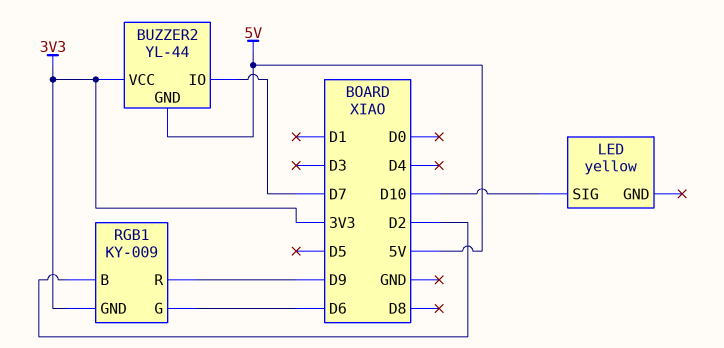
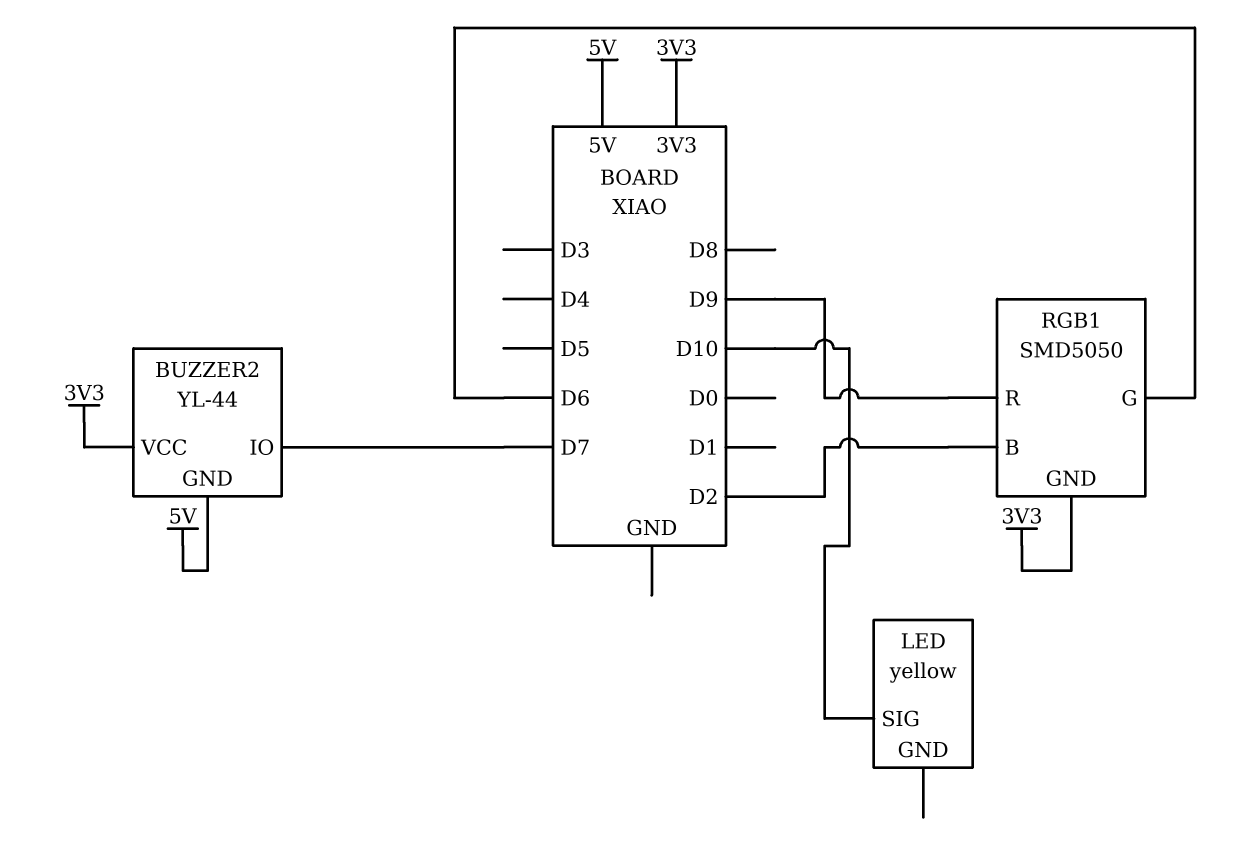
RGB1: KY-009 -> SMD5050

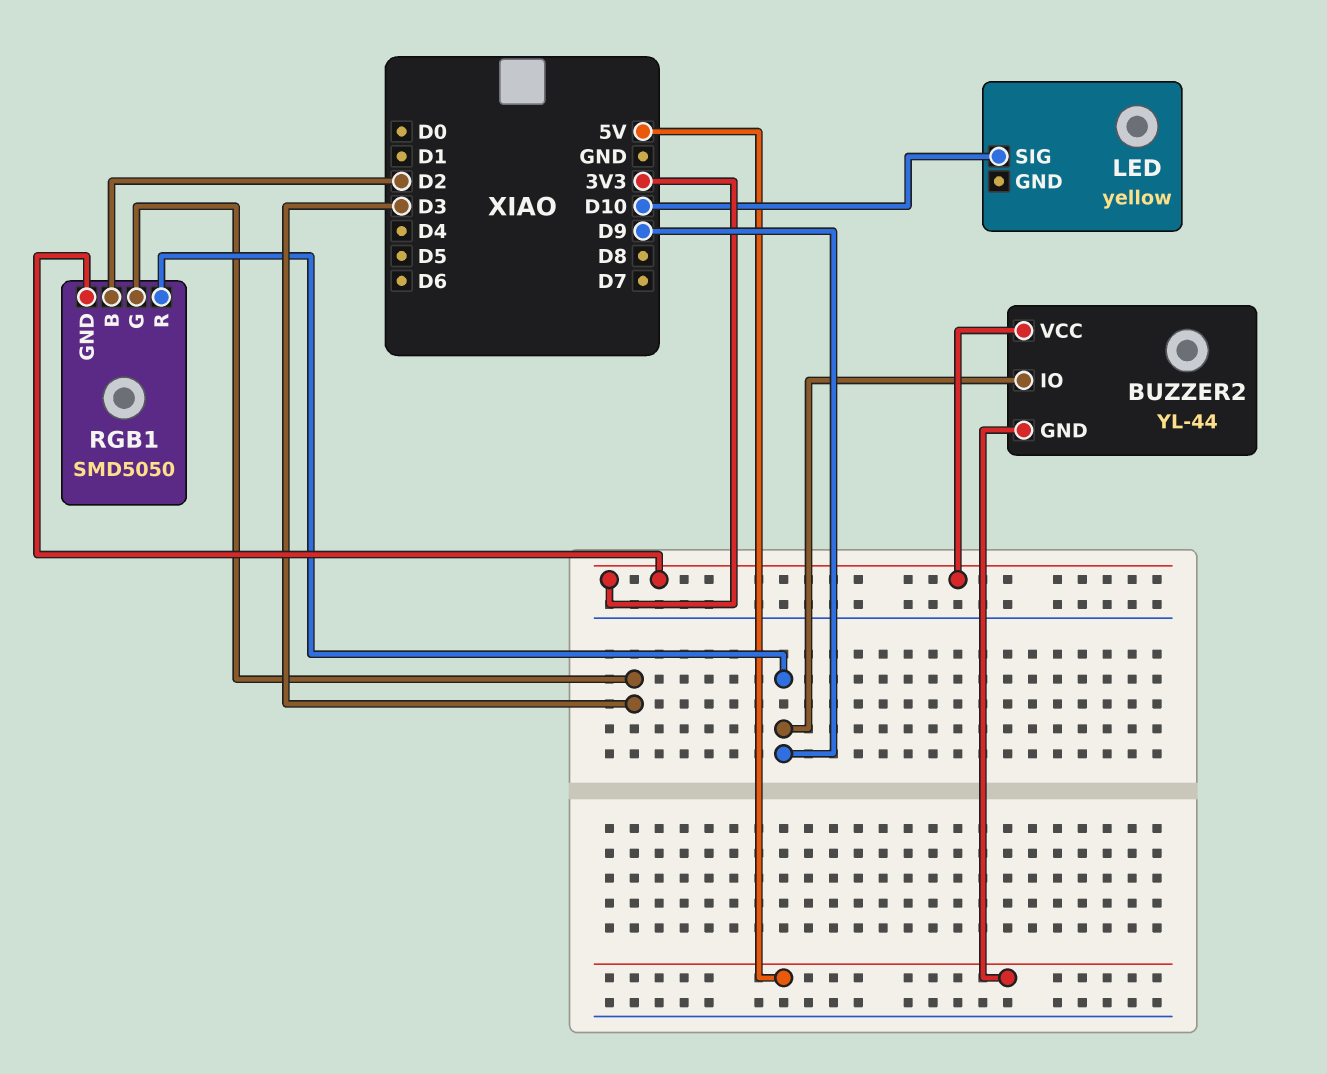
BUZZER2 pin IO: D7 -> D9
RGB1 pin G: D6 -> D3

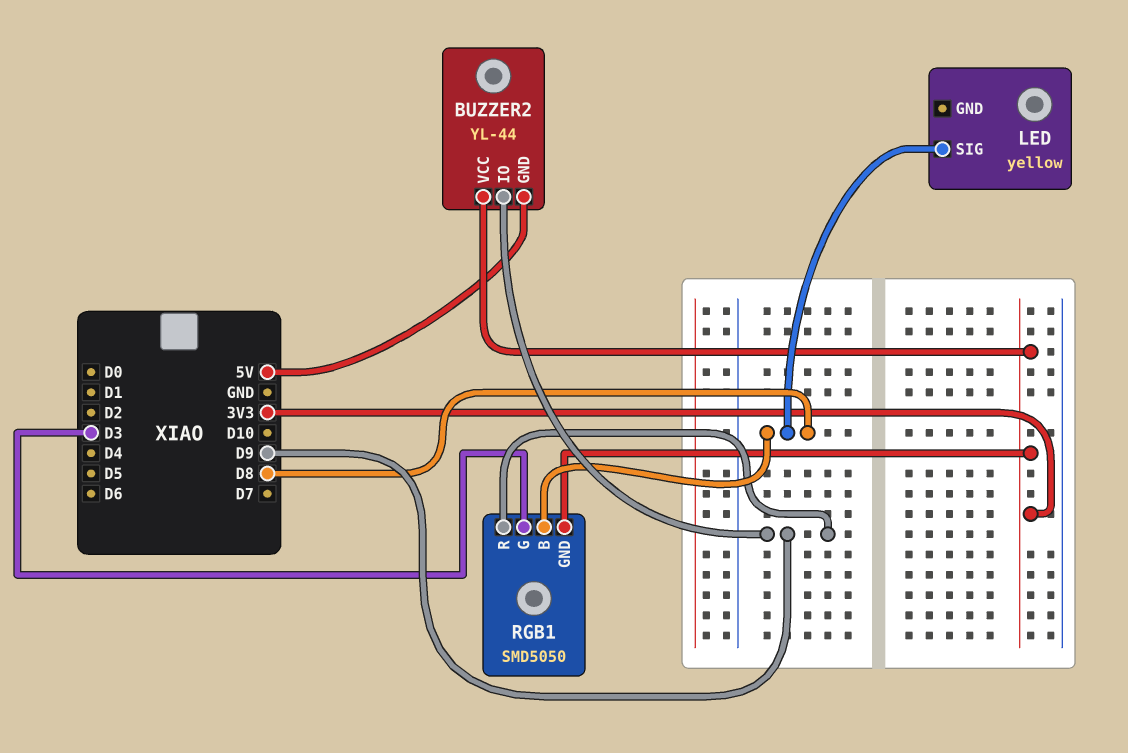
LED pin SIG: D10 -> D8
RGB1 pin B: D2 -> D8

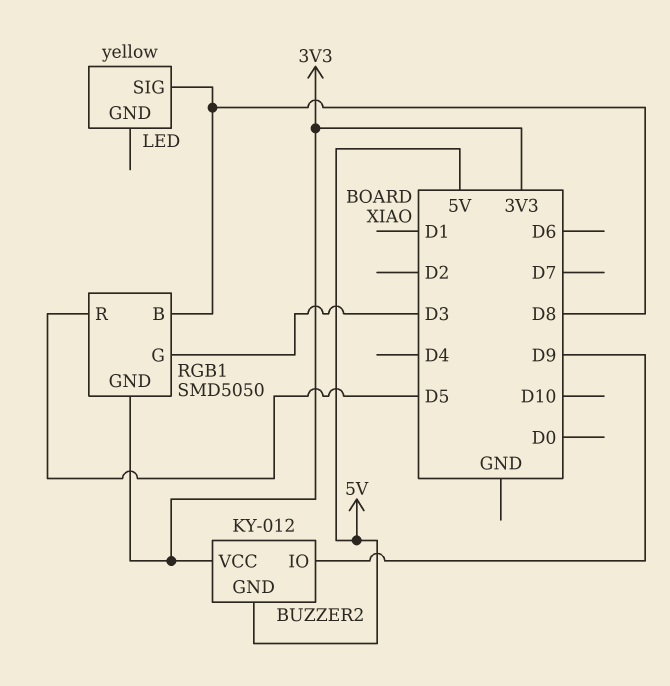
BUZZER2: YL-44 -> KY-012
RGB1 pin R: D9 -> D5

